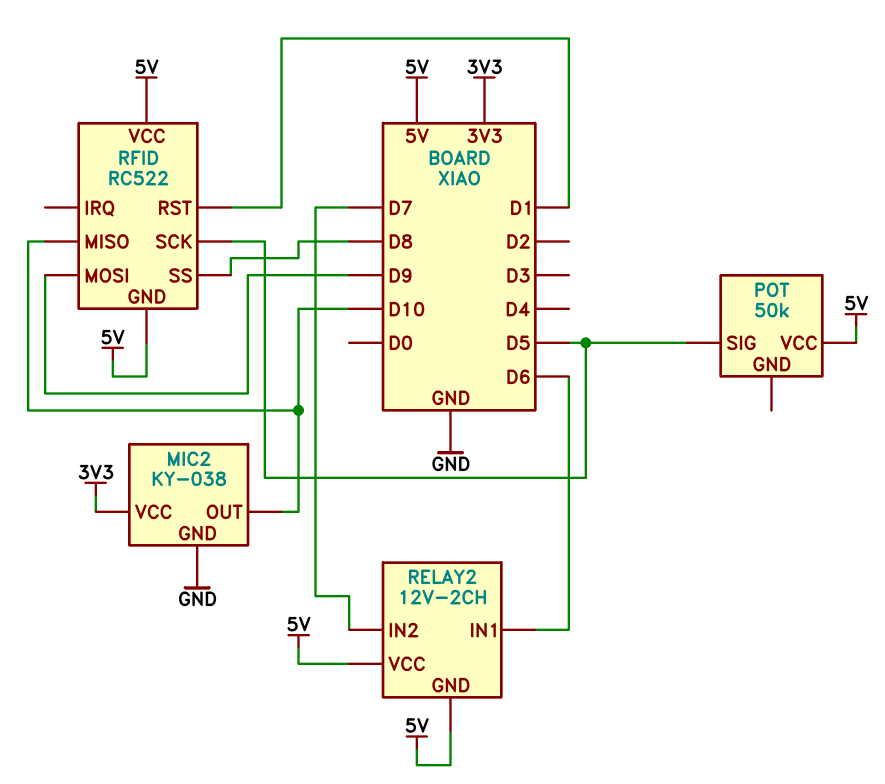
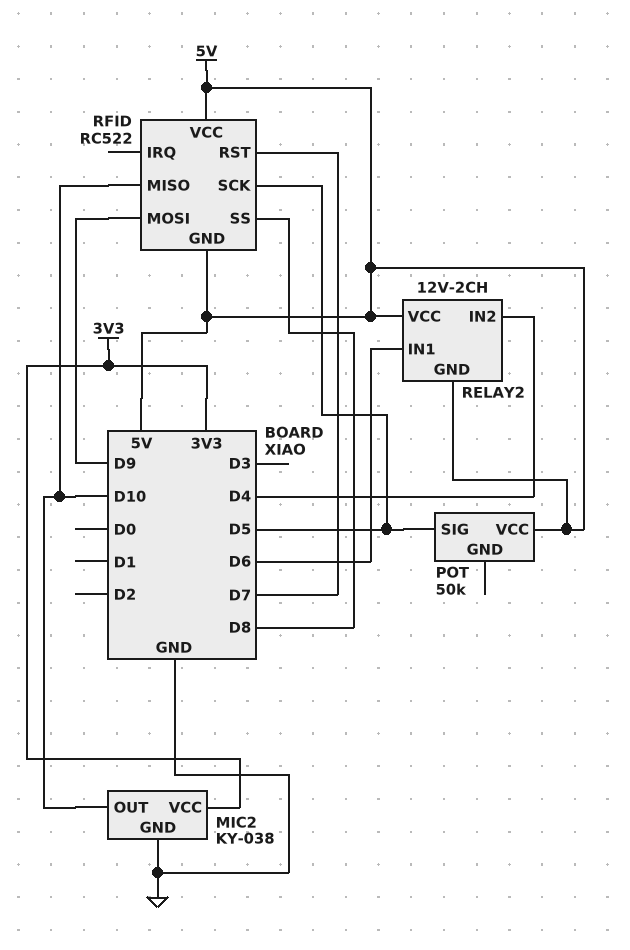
RELAY2 pin IN2: D7 -> D4
RFID pin RST: D1 -> D7

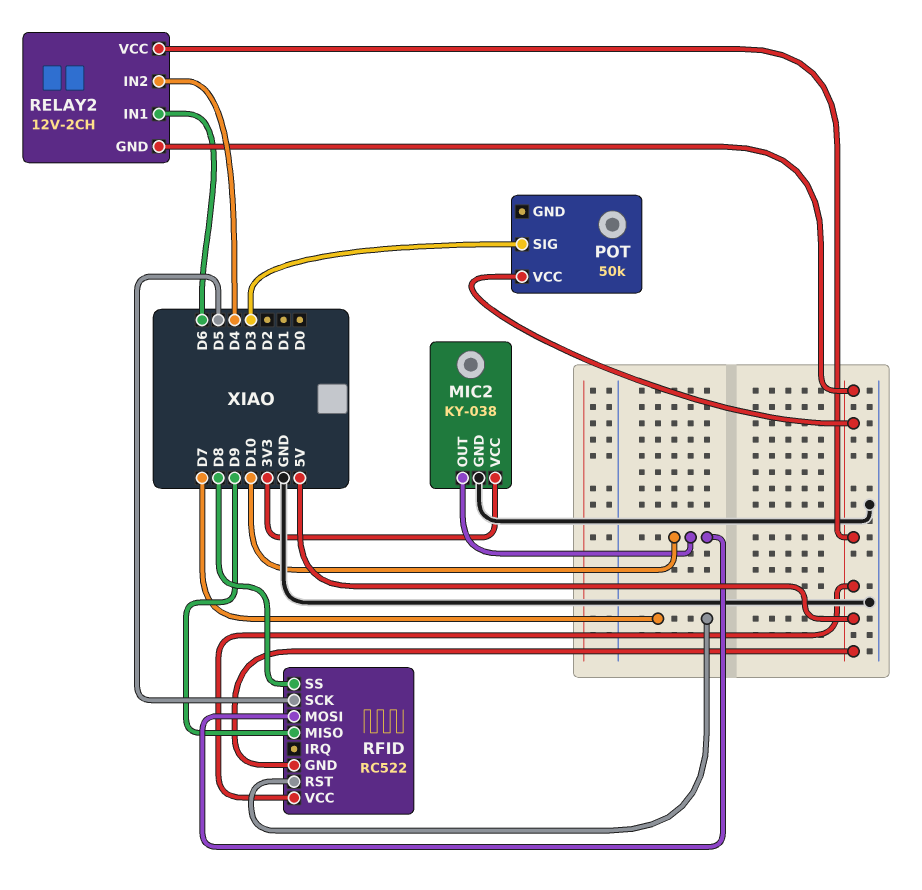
POT pin SIG: D5 -> D3
RFID pin MISO: D10 -> D9
RFID pin MOSI: D9 -> D10

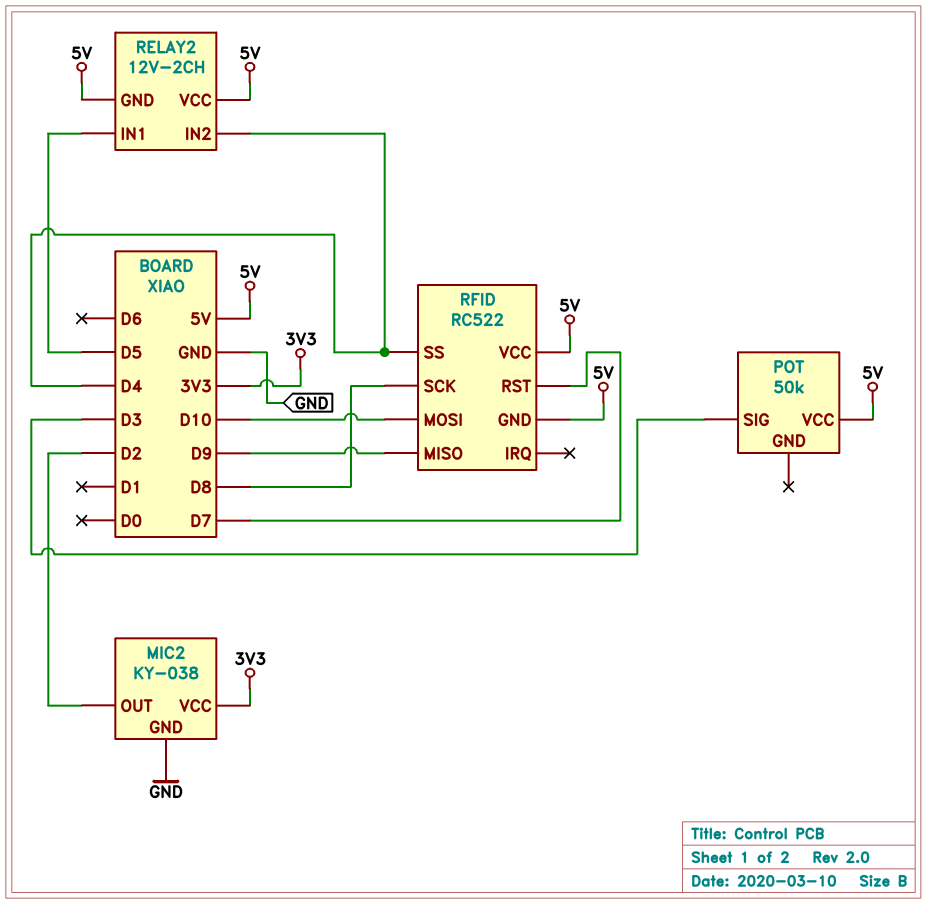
MIC2 pin OUT: D10 -> D2
RELAY2 pin IN1: D6 -> D5
RFID pin SCK: D5 -> D8
RFID pin SS: D8 -> D4

